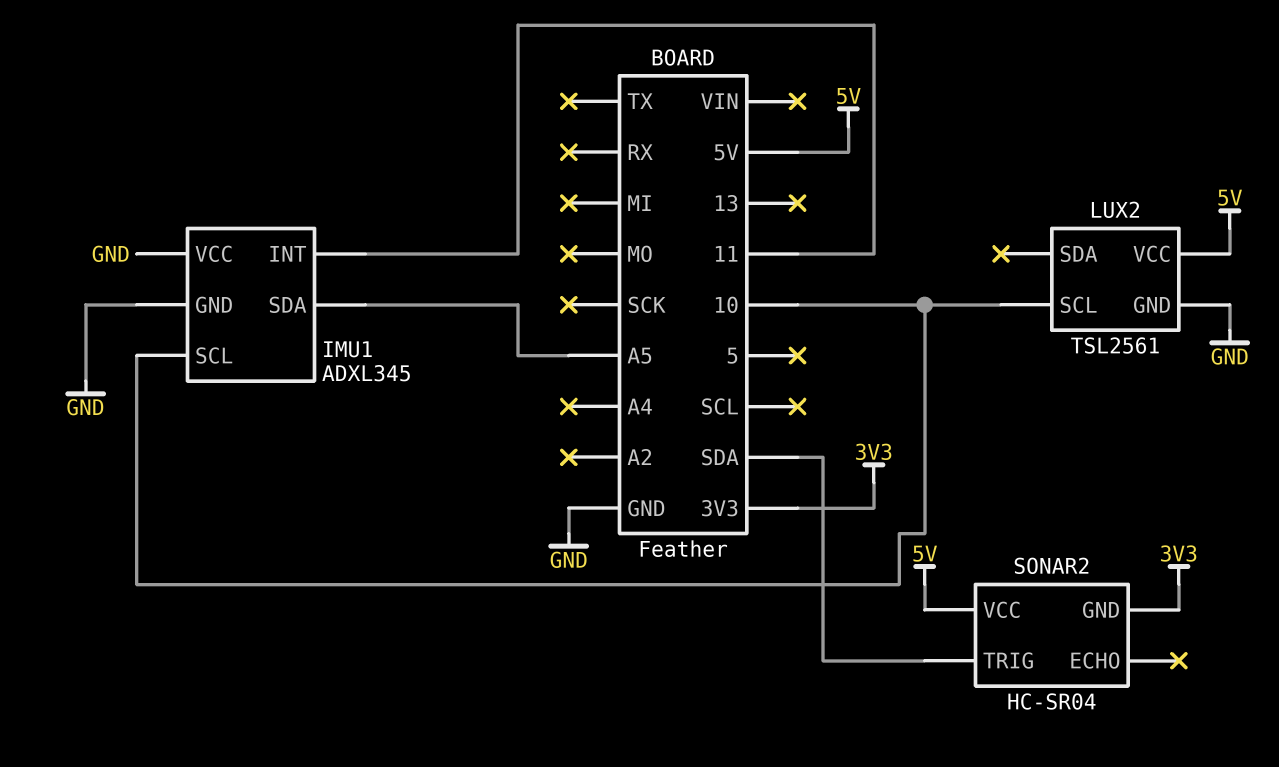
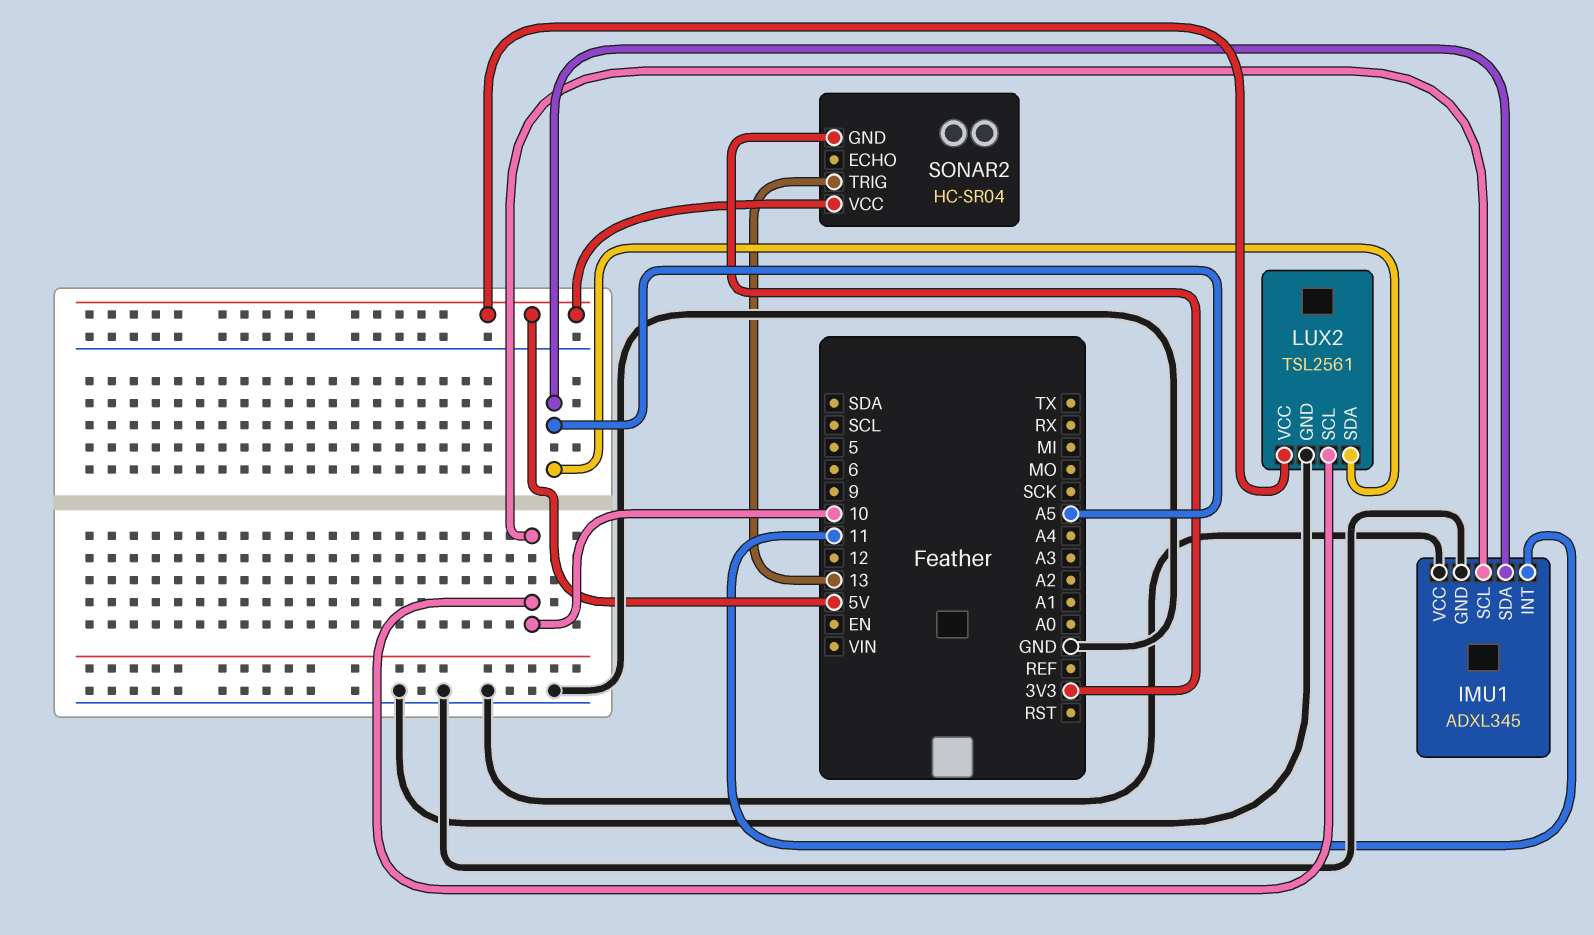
LUX2 pin SDA: none -> A5
SONAR2 pin TRIG: SDA -> 13

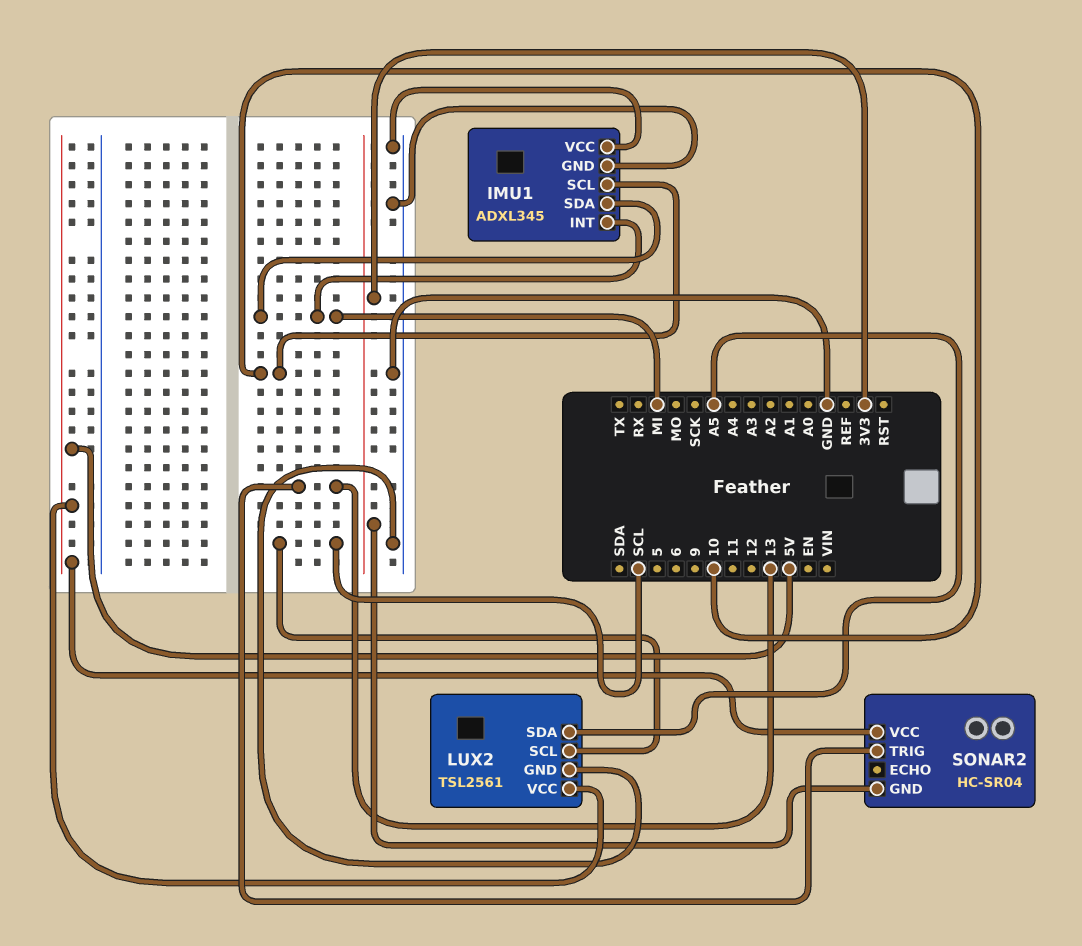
IMU1 pin INT: 11 -> MI
IMU1 pin SDA: A5 -> MI
LUX2 pin SCL: 10 -> SCL

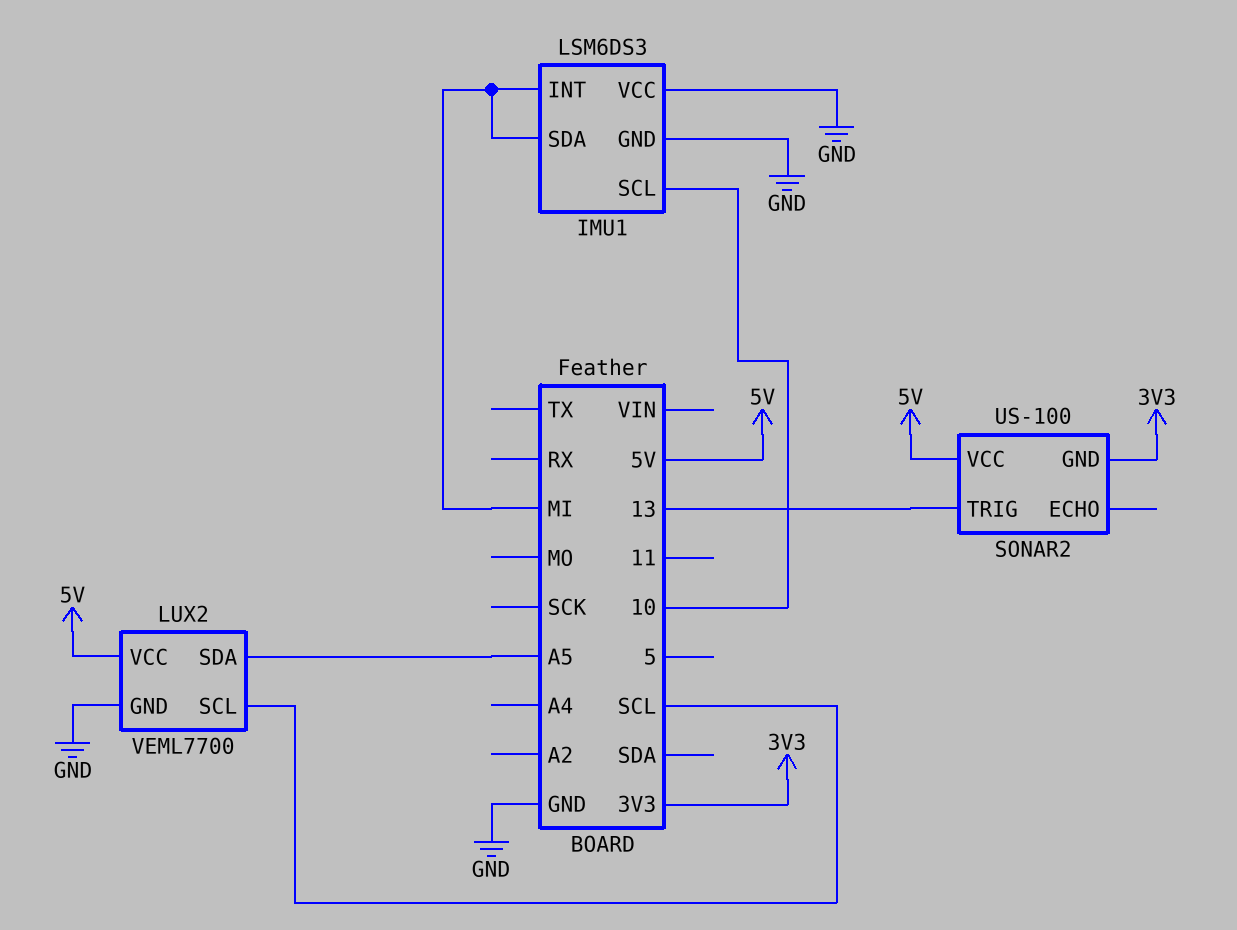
IMU1: ADXL345 -> LSM6DS3
LUX2: TSL2561 -> VEML7700
SONAR2: HC-SR04 -> US-100

